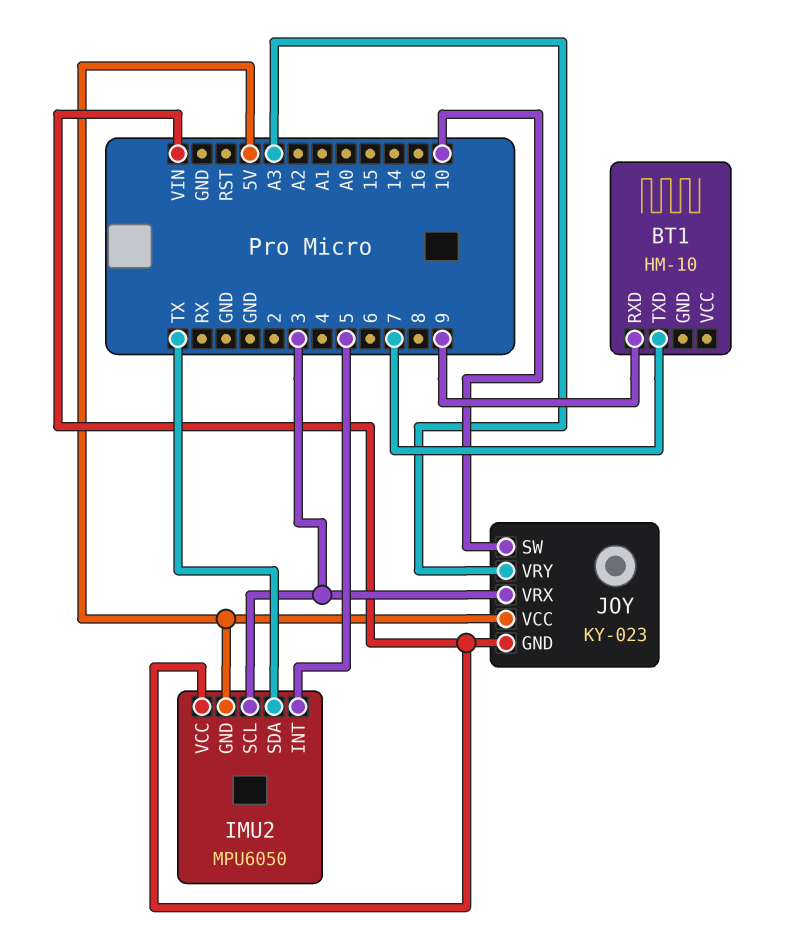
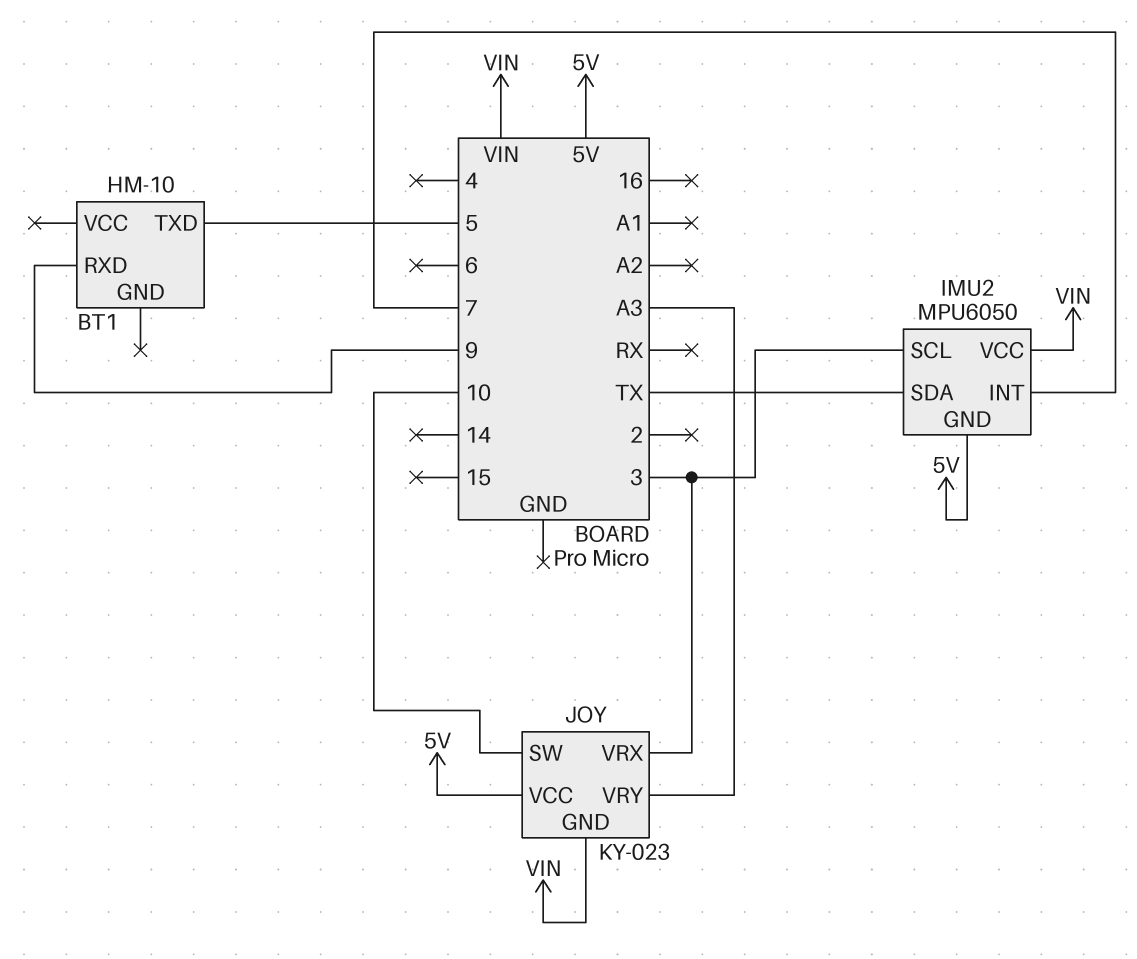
BT1 pin TXD: 7 -> 5
IMU2 pin INT: 5 -> 7

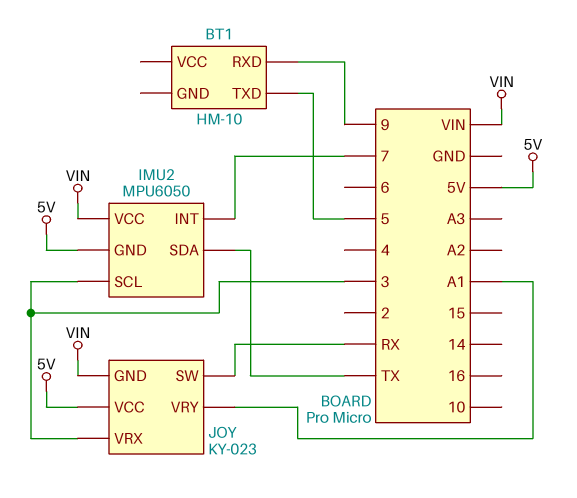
JOY pin SW: 10 -> RX
JOY pin VRY: A3 -> A1

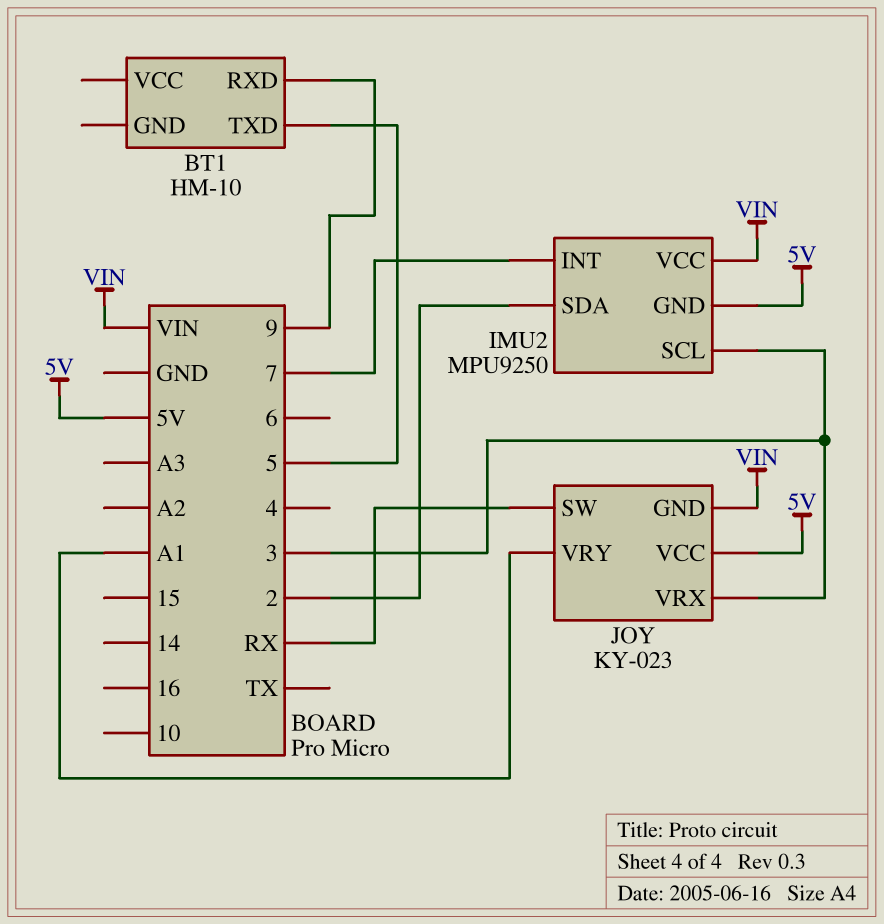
IMU2: MPU6050 -> MPU9250
IMU2 pin SDA: TX -> 2

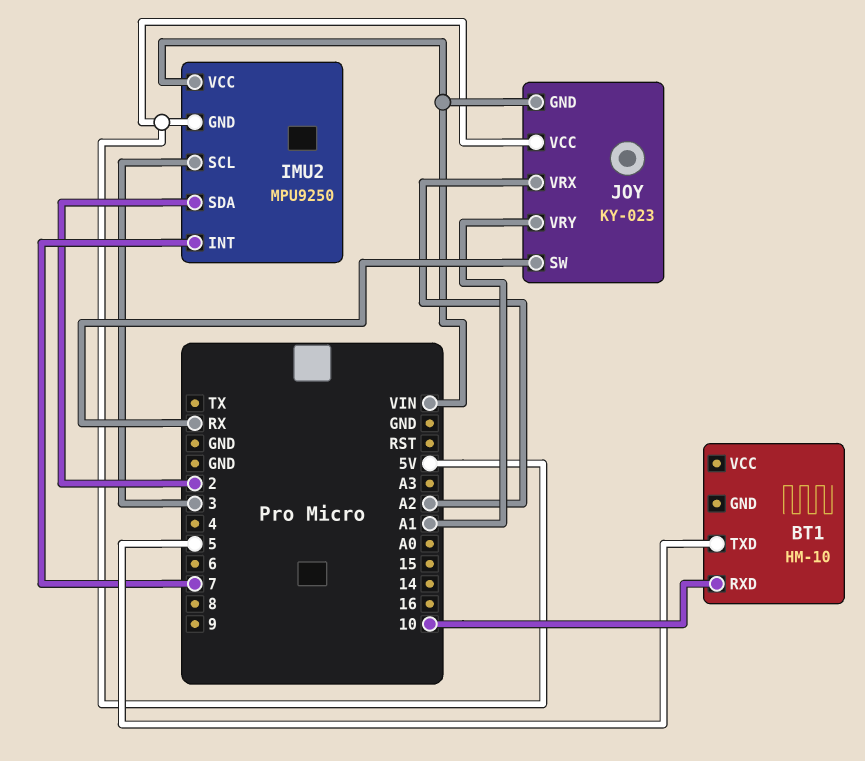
BT1 pin RXD: 9 -> 10
JOY pin VRX: 3 -> A2

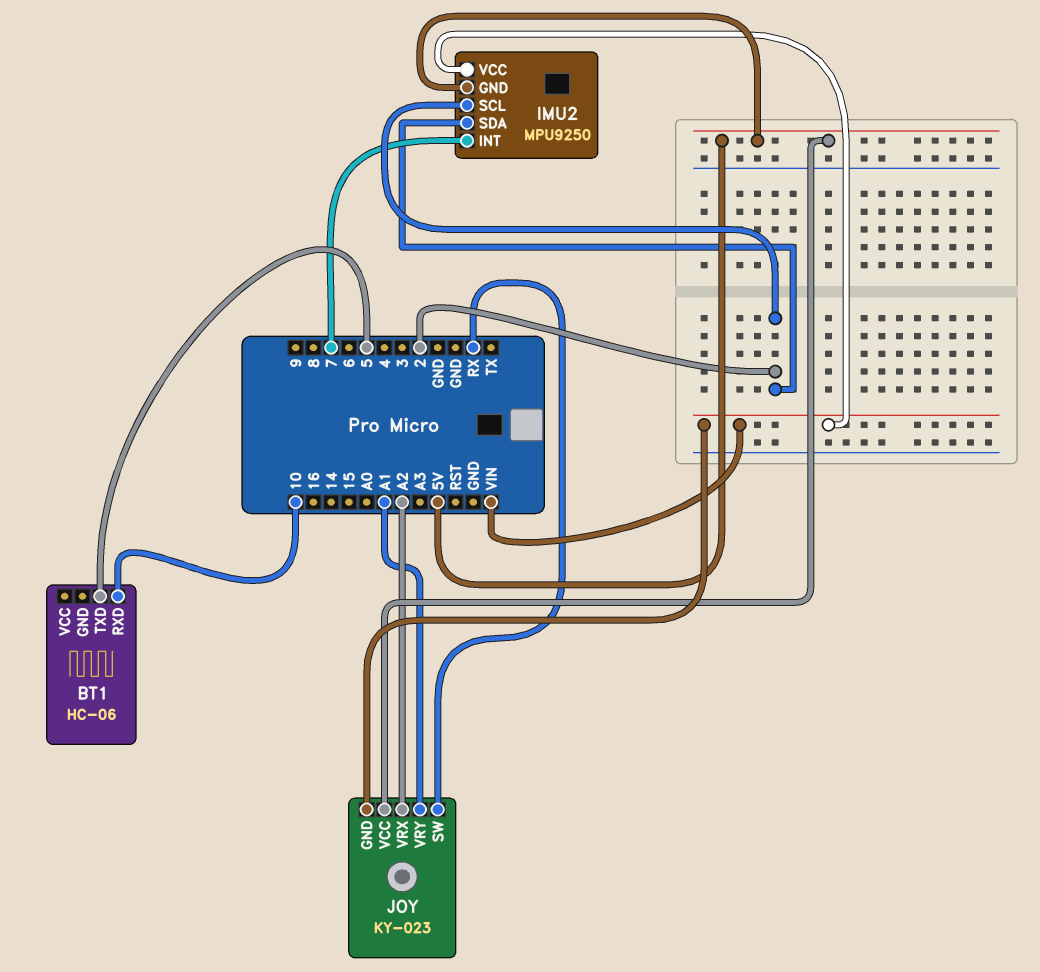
BT1: HM-10 -> HC-06
IMU2 pin SCL: 3 -> 2

